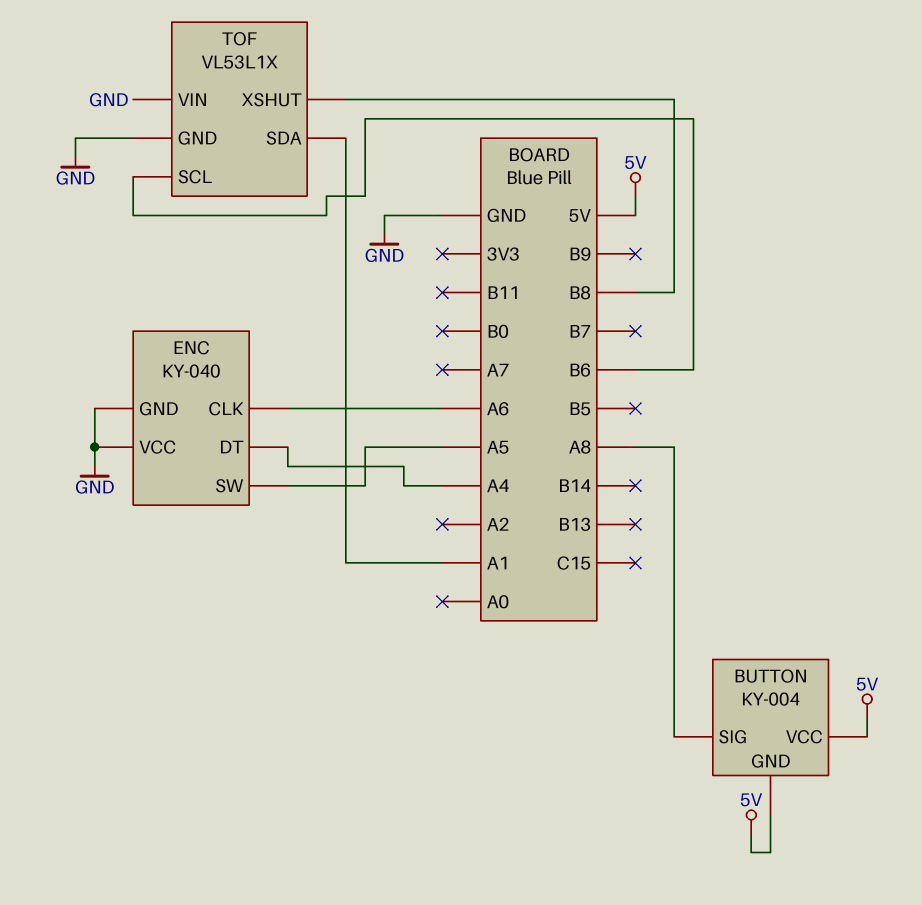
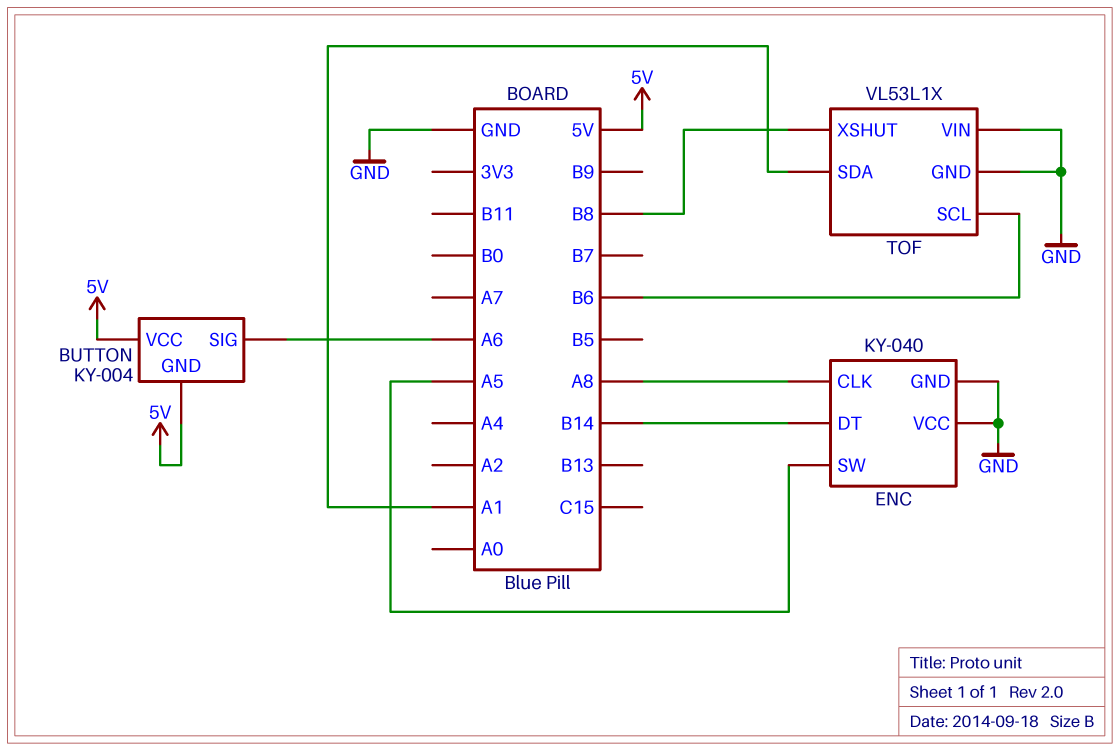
BUTTON pin SIG: A8 -> A6
ENC pin CLK: A6 -> A8
ENC pin DT: A4 -> B14

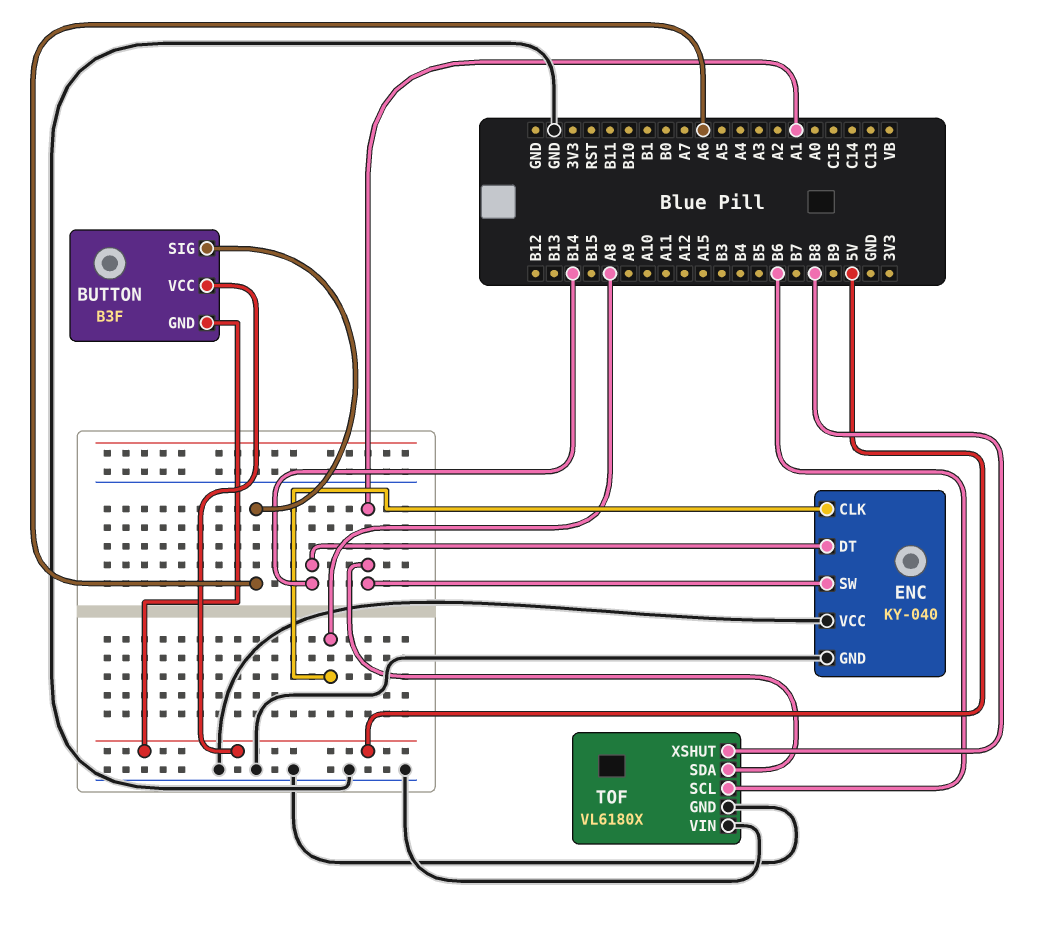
BUTTON: KY-004 -> B3F
ENC pin SW: A5 -> A1
TOF: VL53L1X -> VL6180X

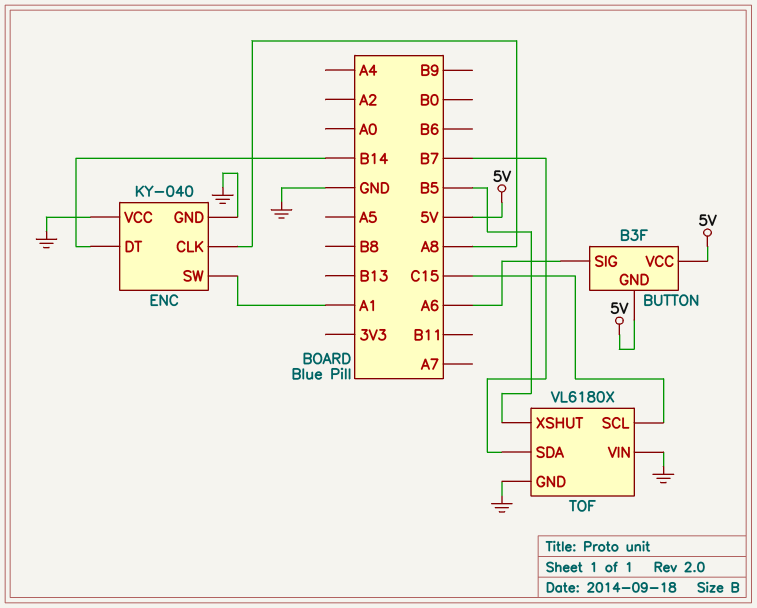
TOF pin SCL: B6 -> C15
TOF pin SDA: A1 -> B7
TOF pin XSHUT: B8 -> B5

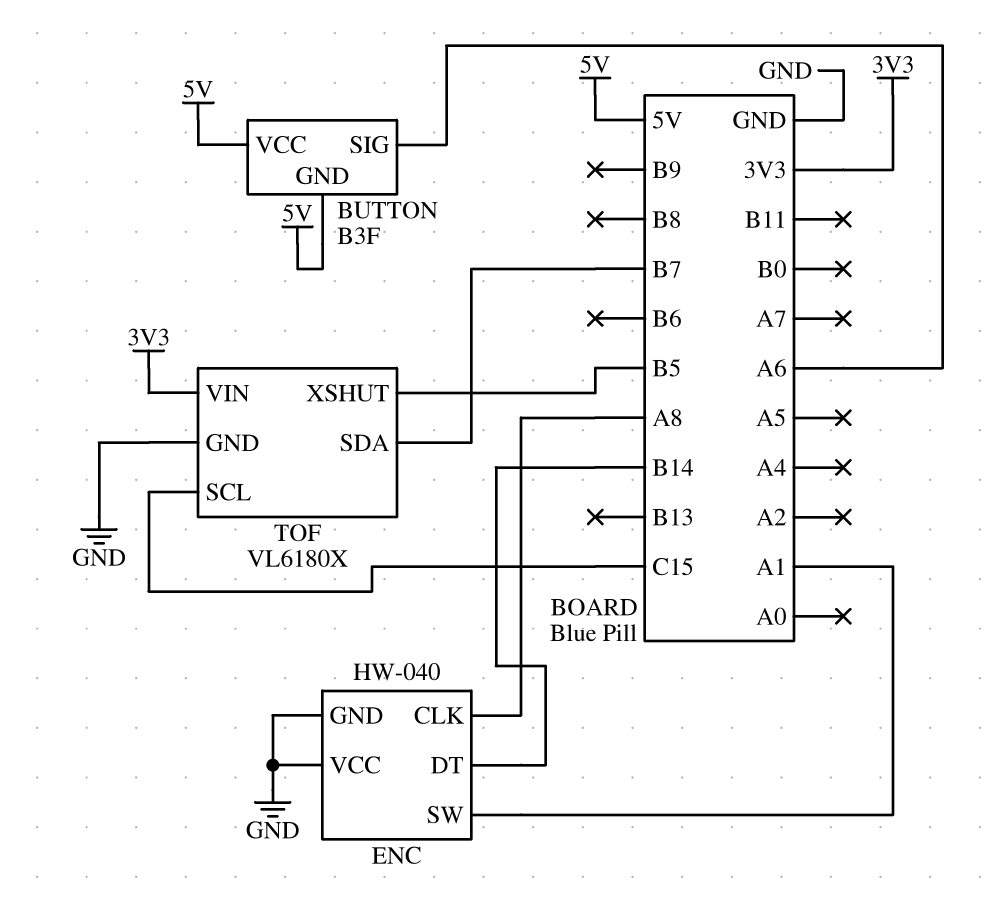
ENC: KY-040 -> HW-040
TOF pin VIN: GND -> 3V3

